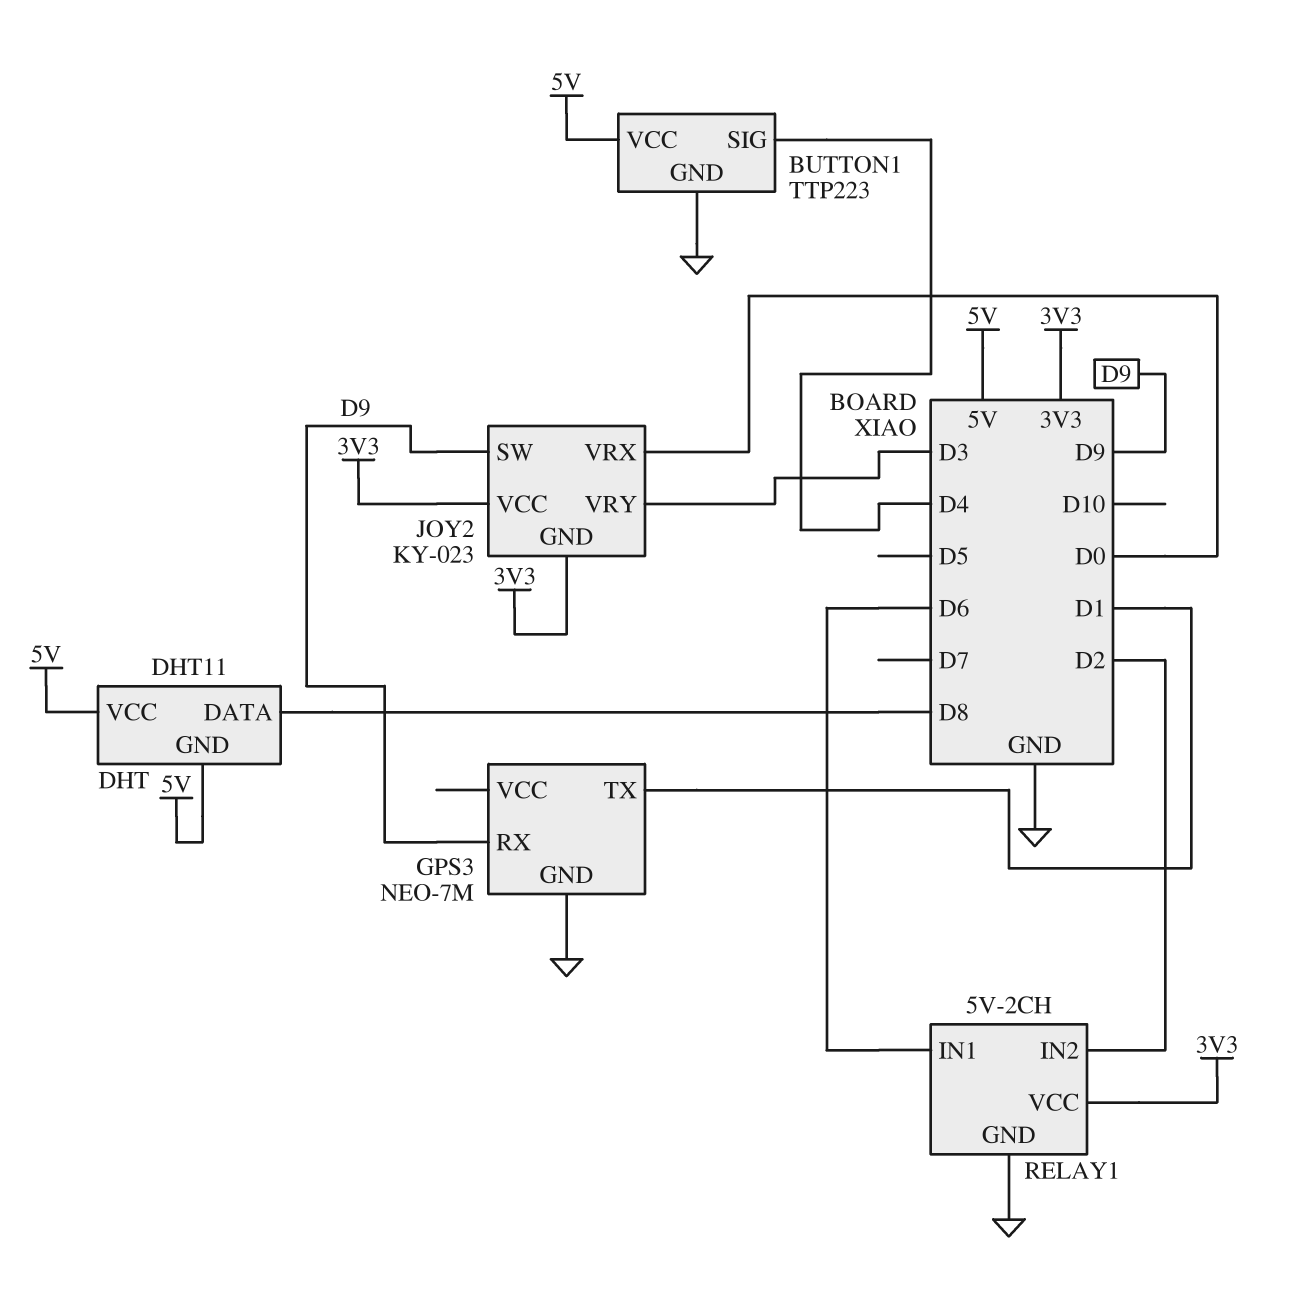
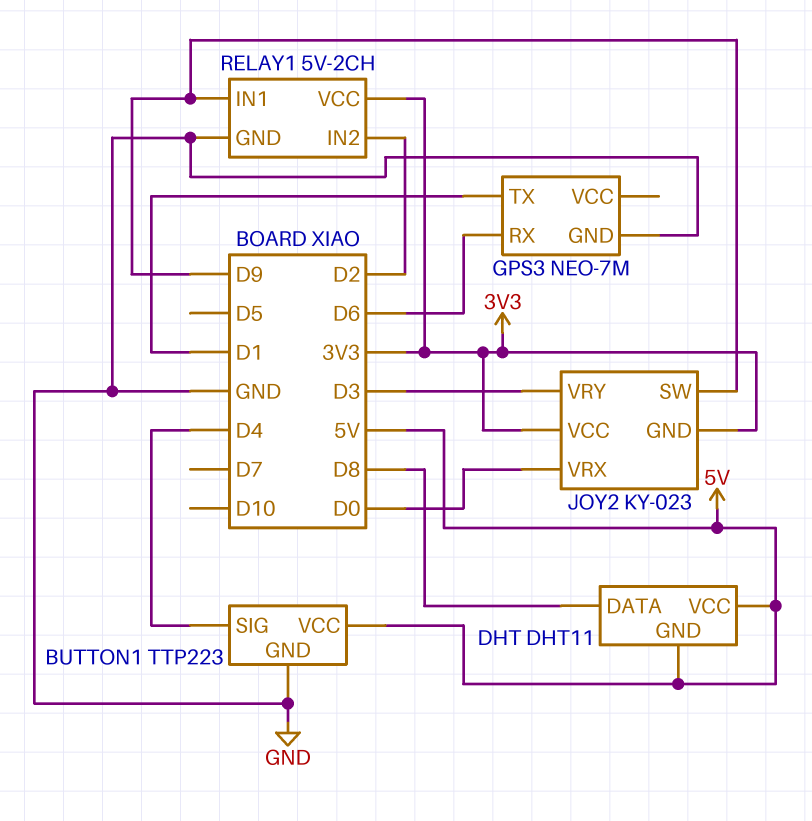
GPS3 pin RX: D9 -> D6
RELAY1 pin IN1: D6 -> D9

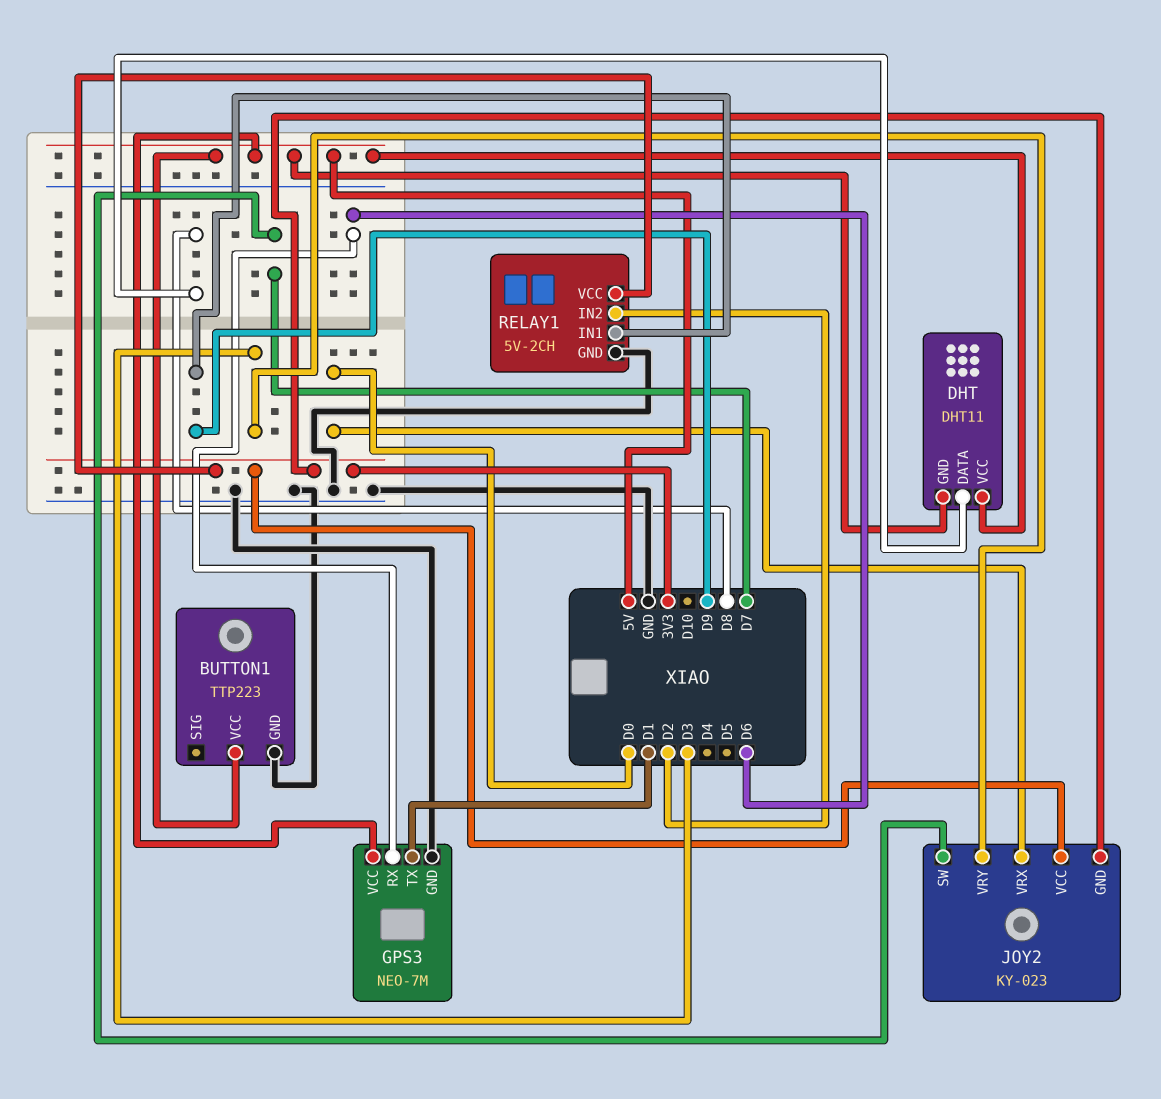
BUTTON1 pin SIG: D4 -> none
GPS3 pin VCC: none -> 5V
JOY2 pin SW: D9 -> D7

